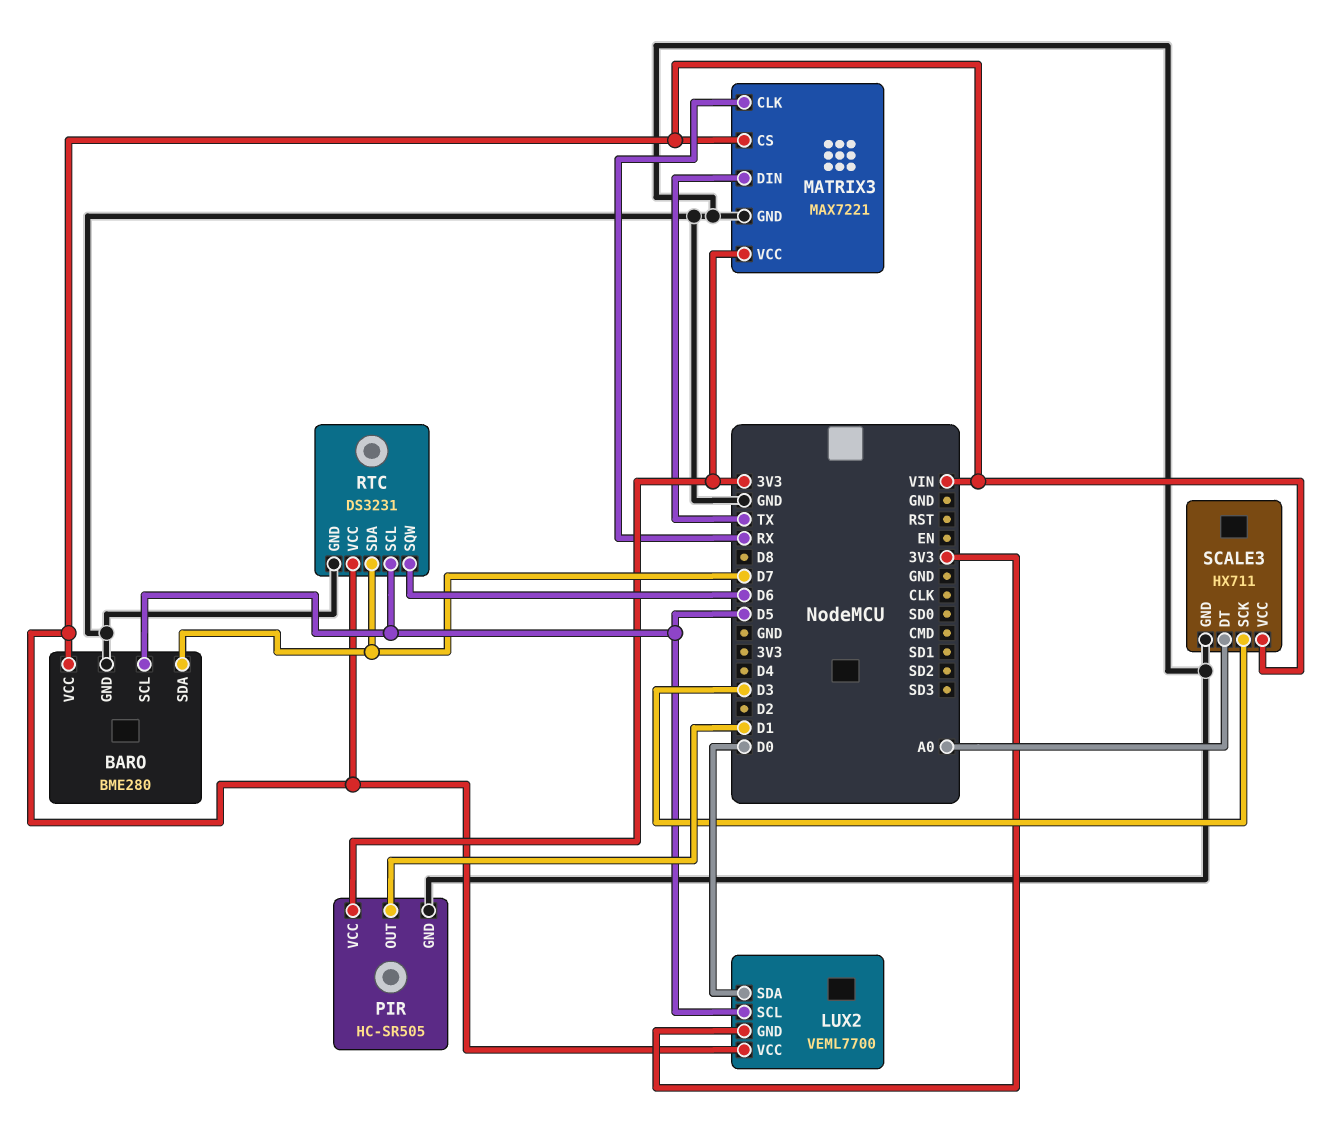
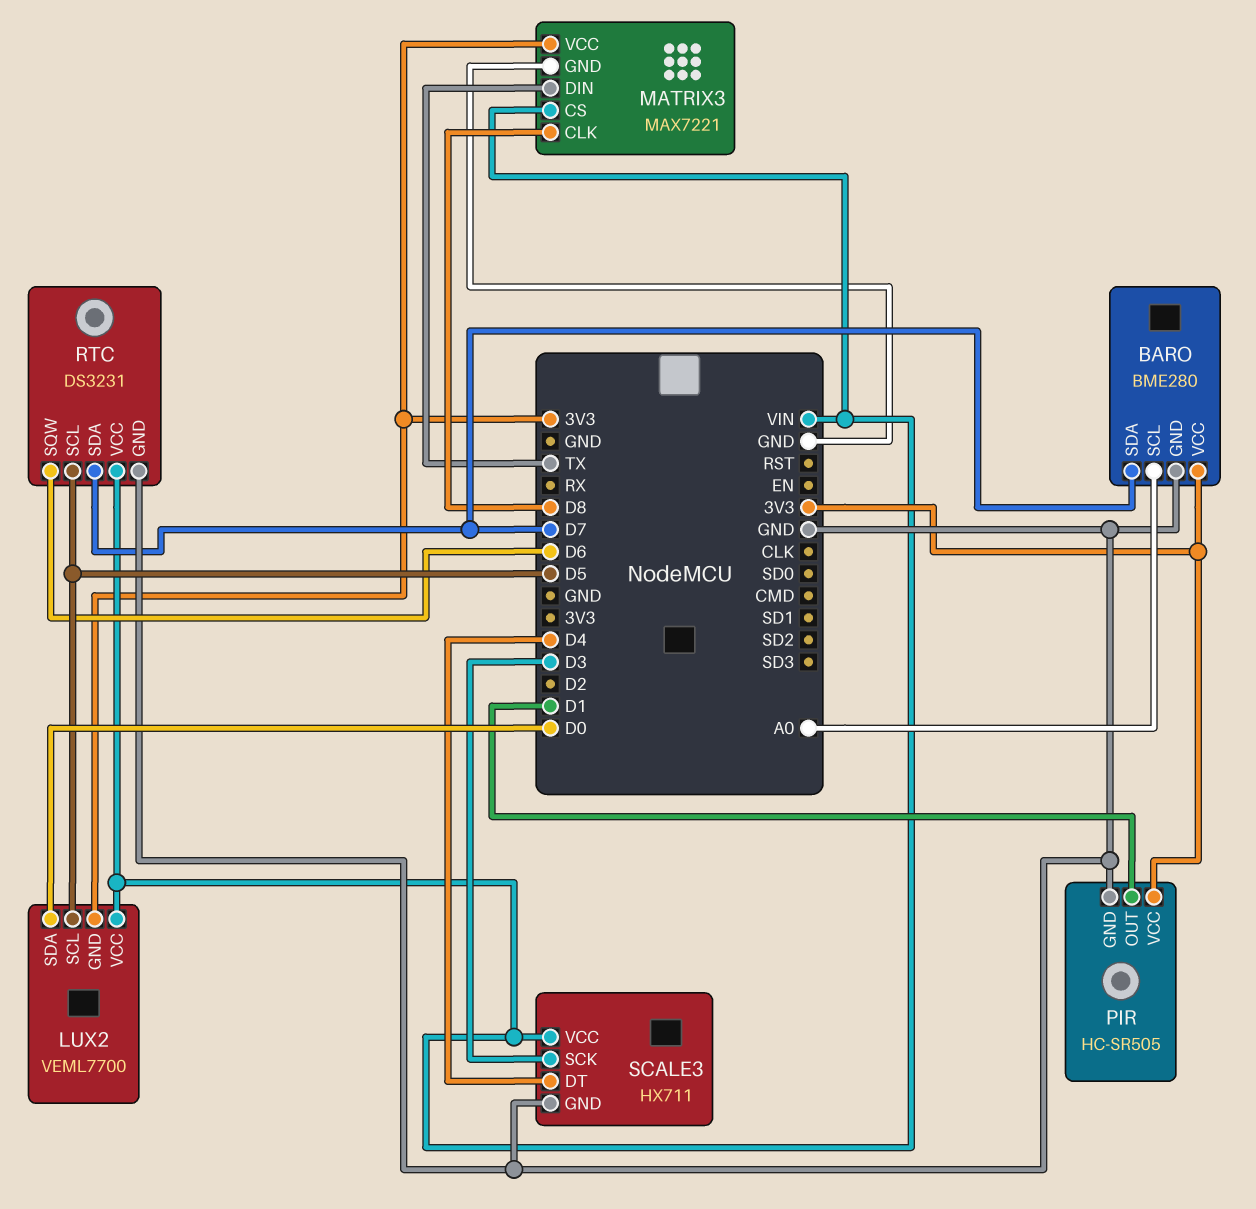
BARO pin SCL: D5 -> A0
BARO pin VCC: VIN -> 3V3
MATRIX3 pin CLK: RX -> D8
SCALE3 pin DT: A0 -> D4

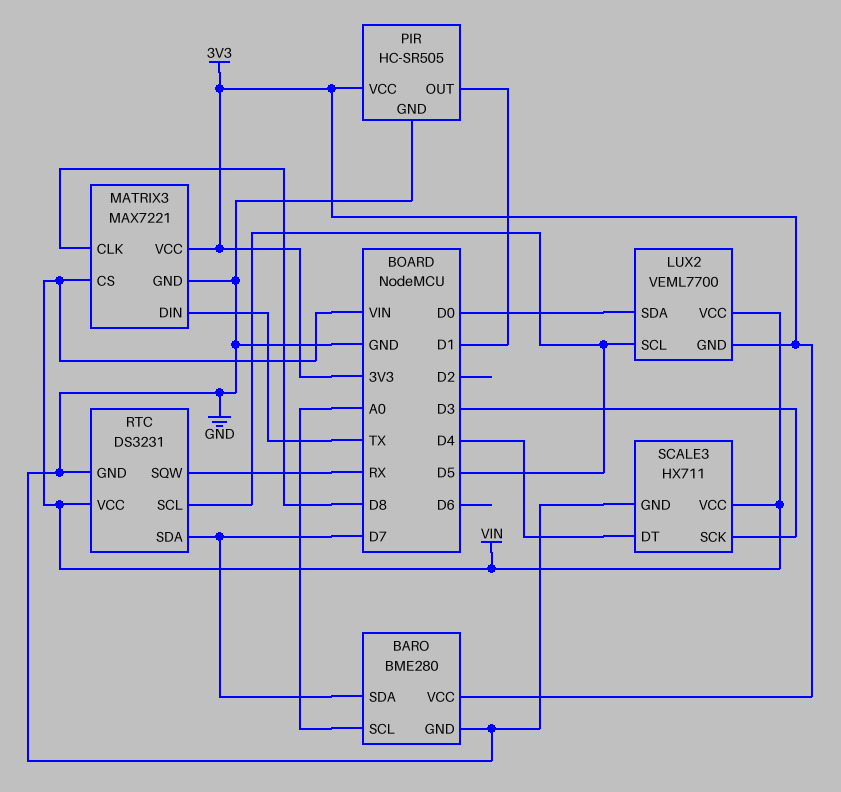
RTC pin SQW: D6 -> RX

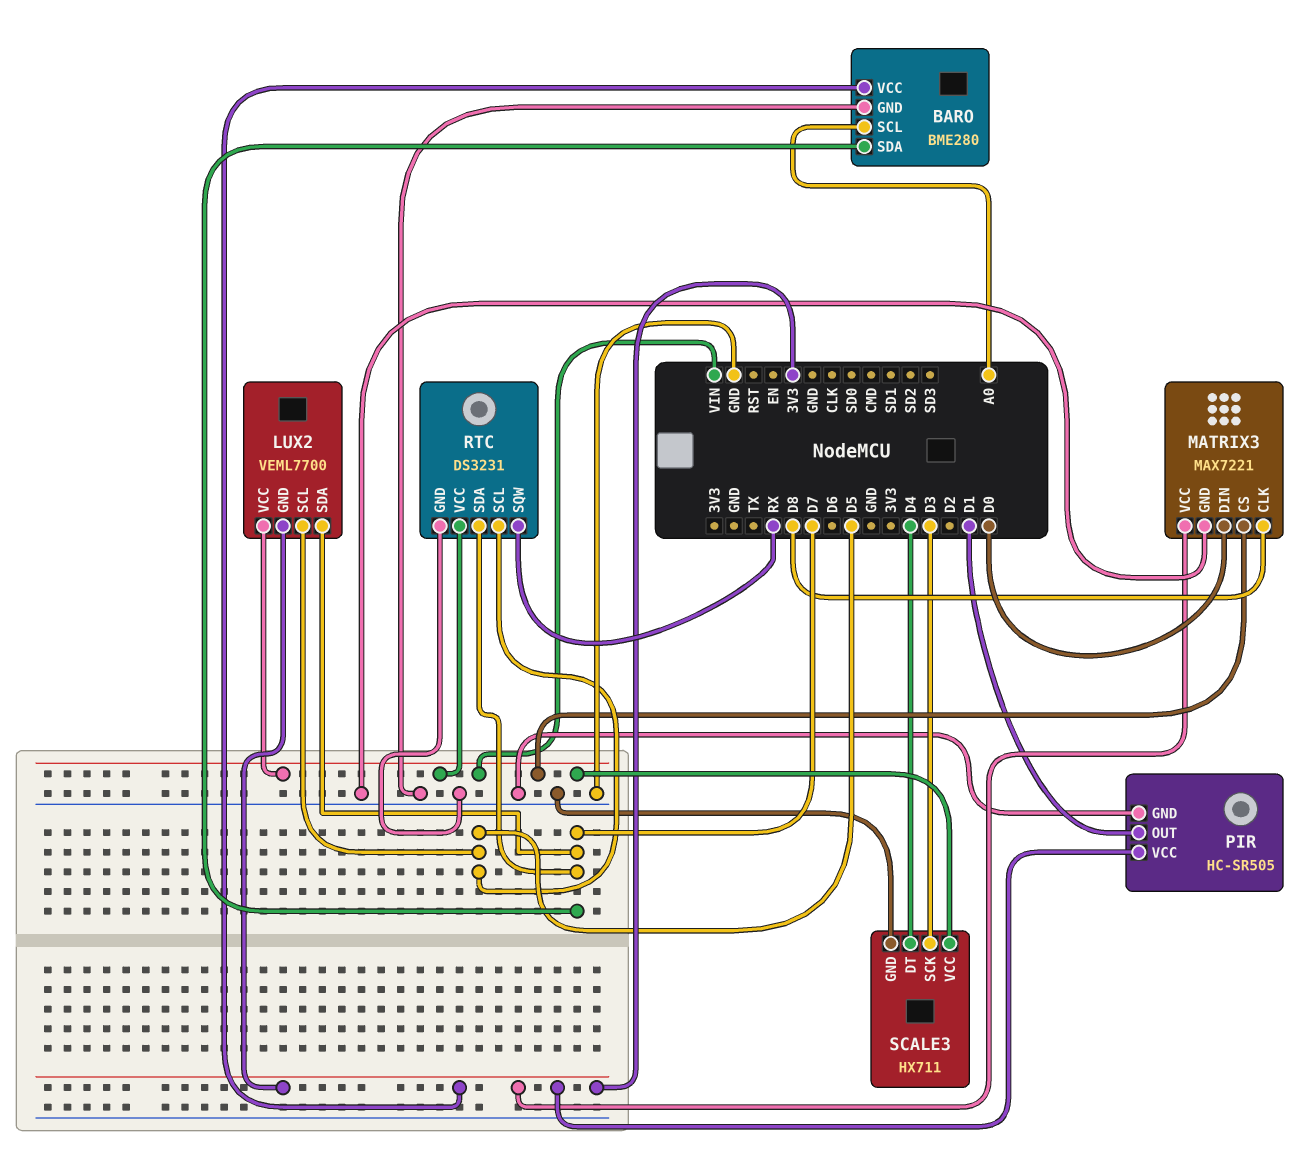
LUX2 pin SDA: D0 -> D7
MATRIX3 pin DIN: TX -> D0

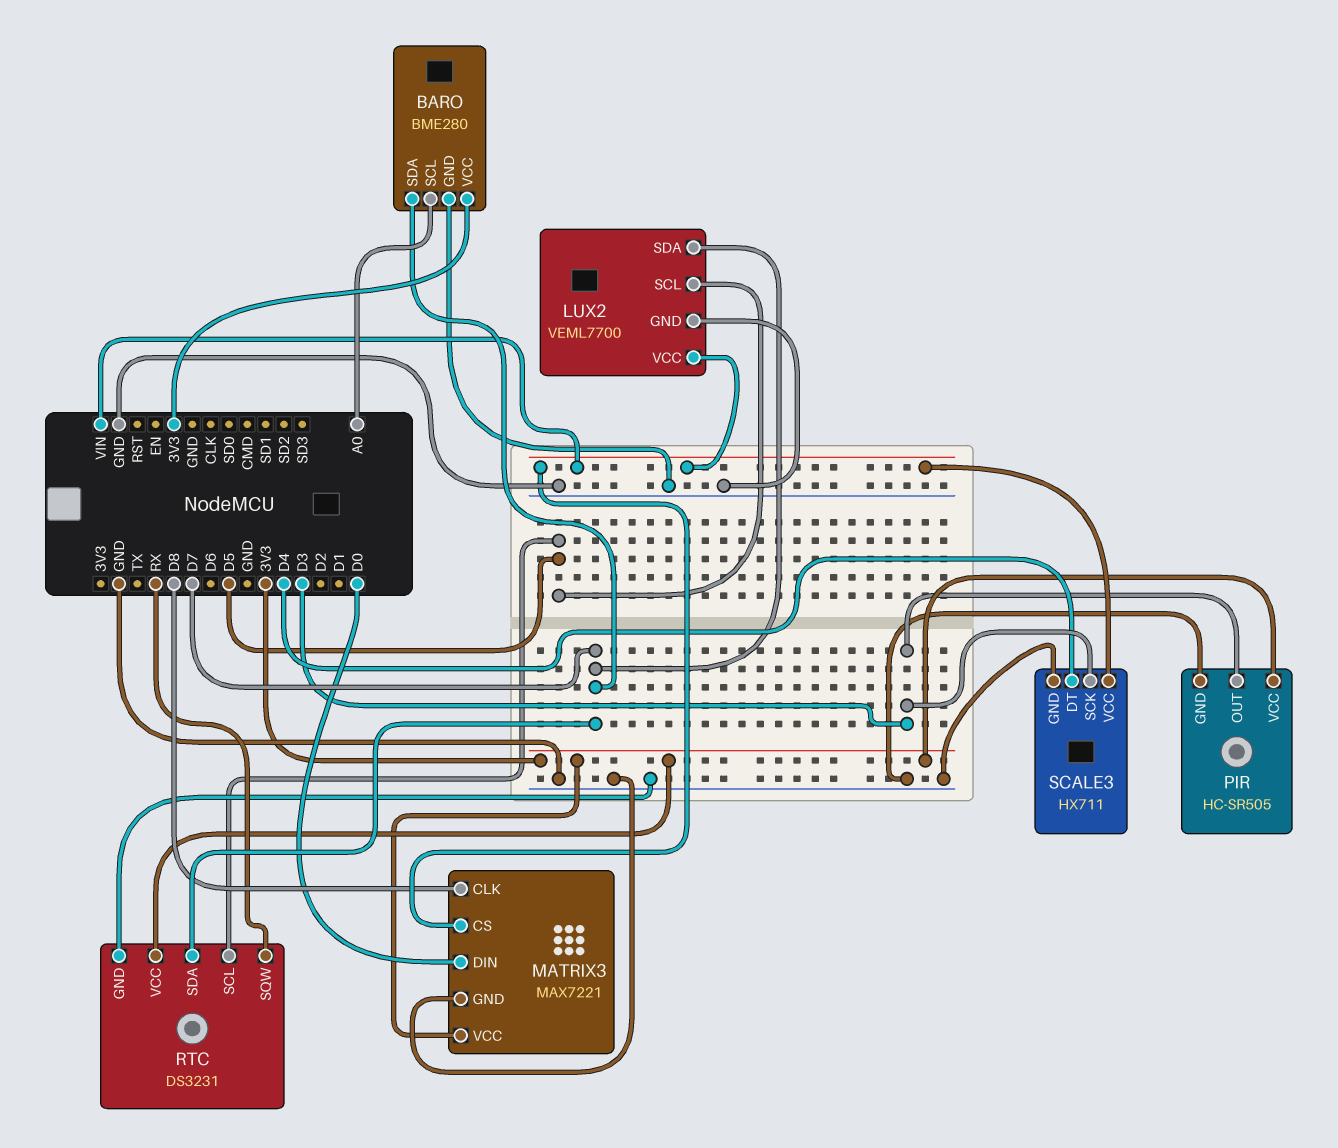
LUX2 pin GND: 3V3 -> GND
PIR pin OUT: D1 -> D3
RTC pin VCC: VIN -> 3V3

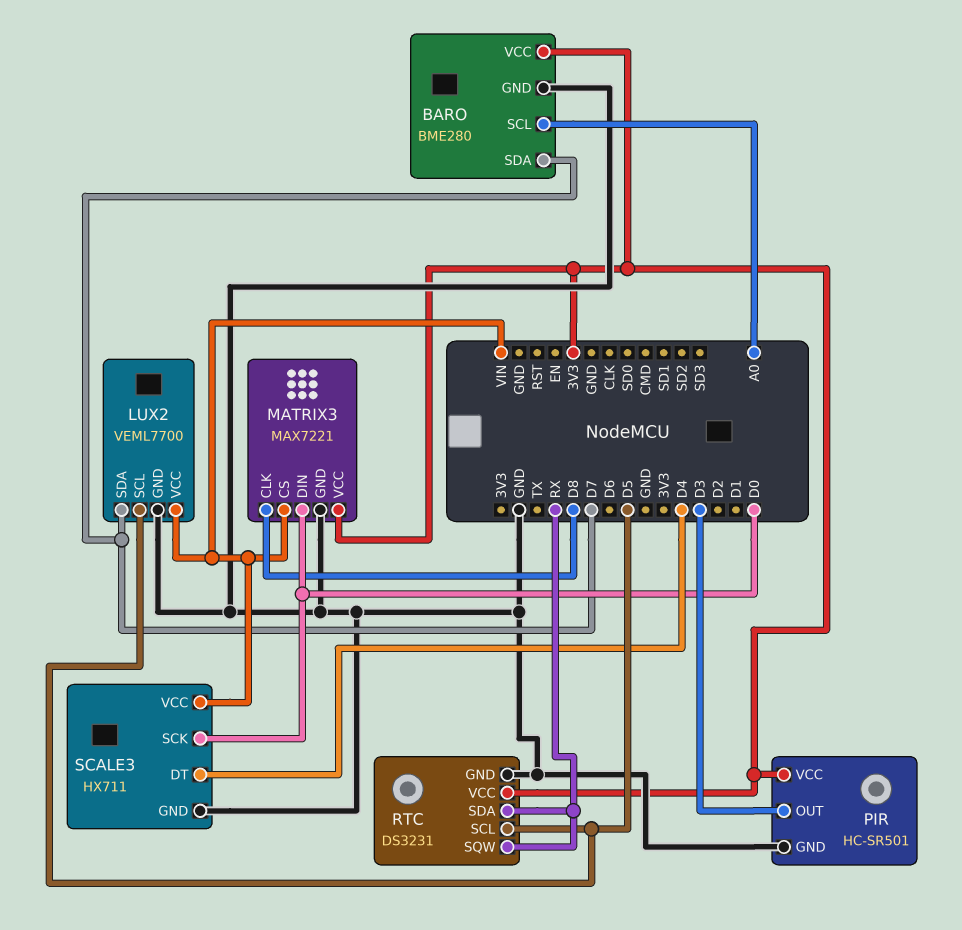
PIR: HC-SR505 -> HC-SR501
RTC pin SDA: D7 -> RX
SCALE3 pin SCK: D3 -> D0

